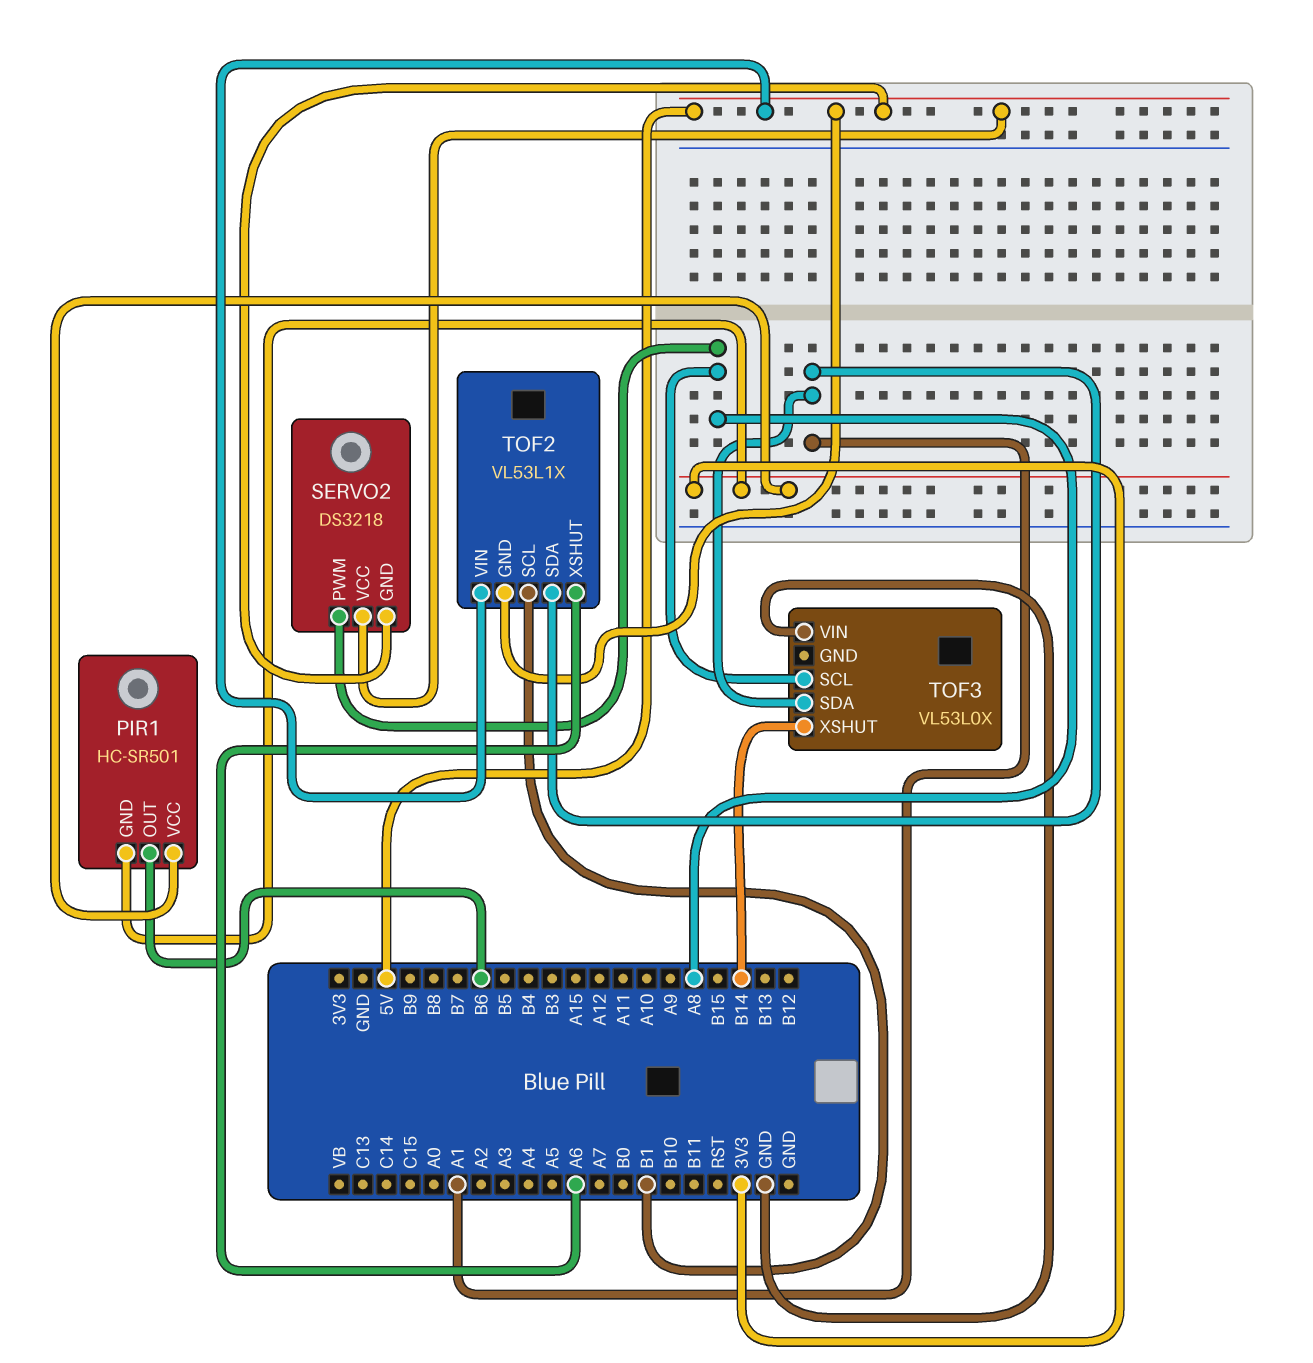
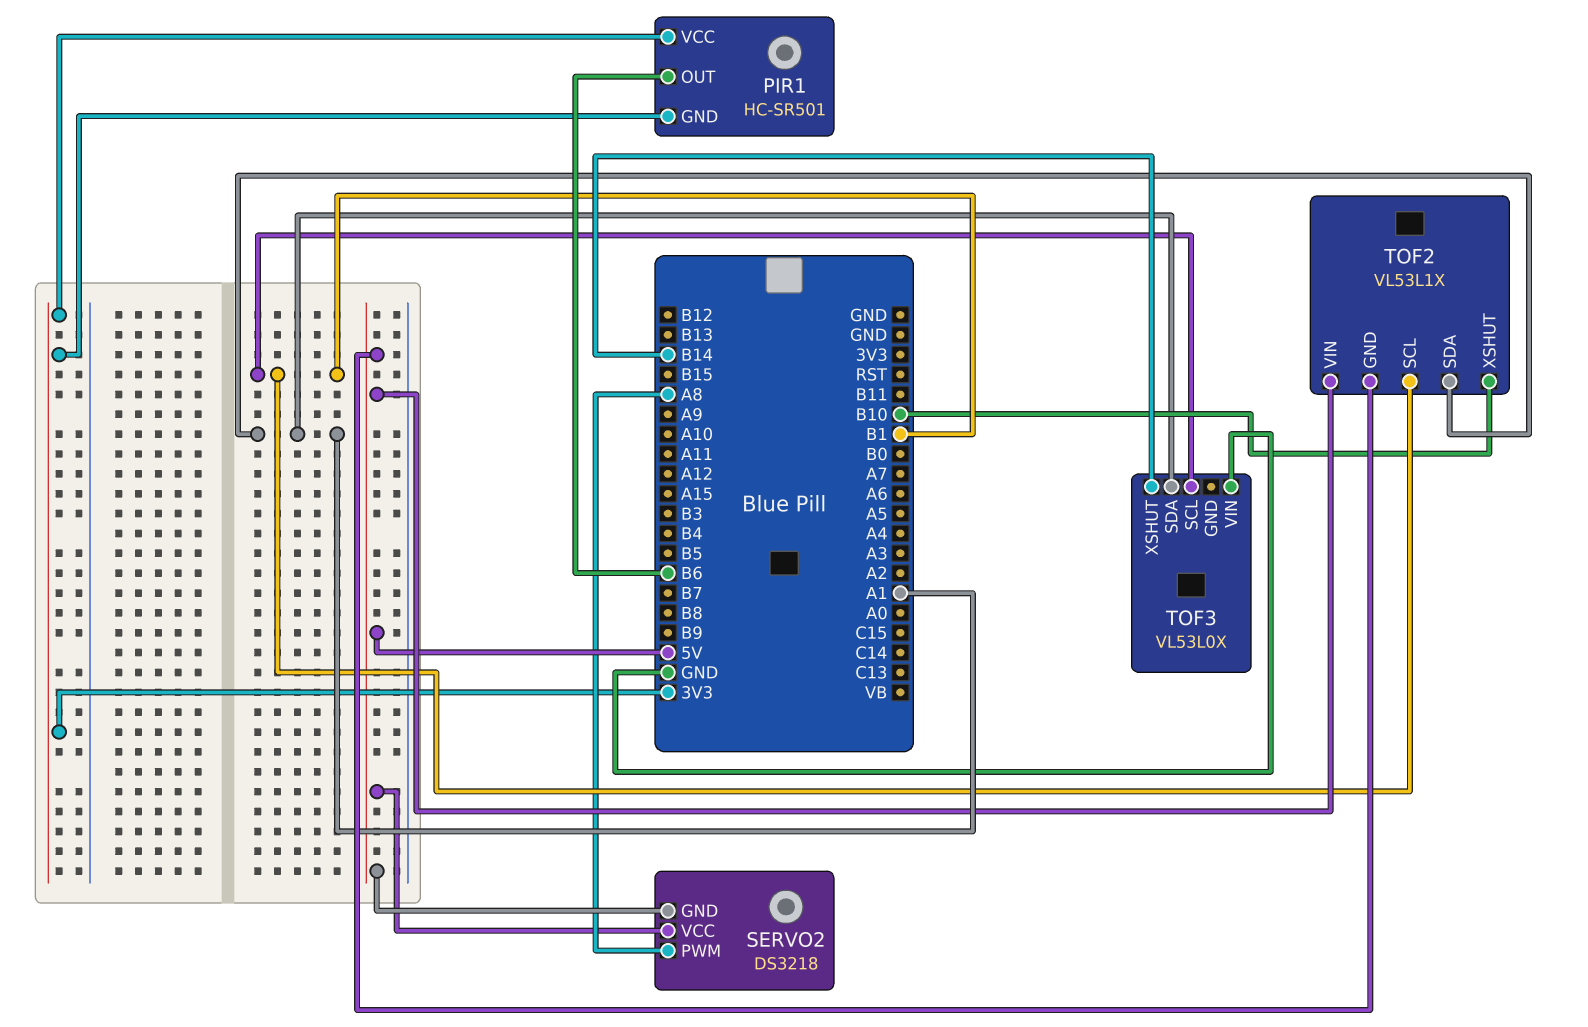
TOF2 pin XSHUT: A6 -> B10
TOF3 pin SCL: A8 -> B1

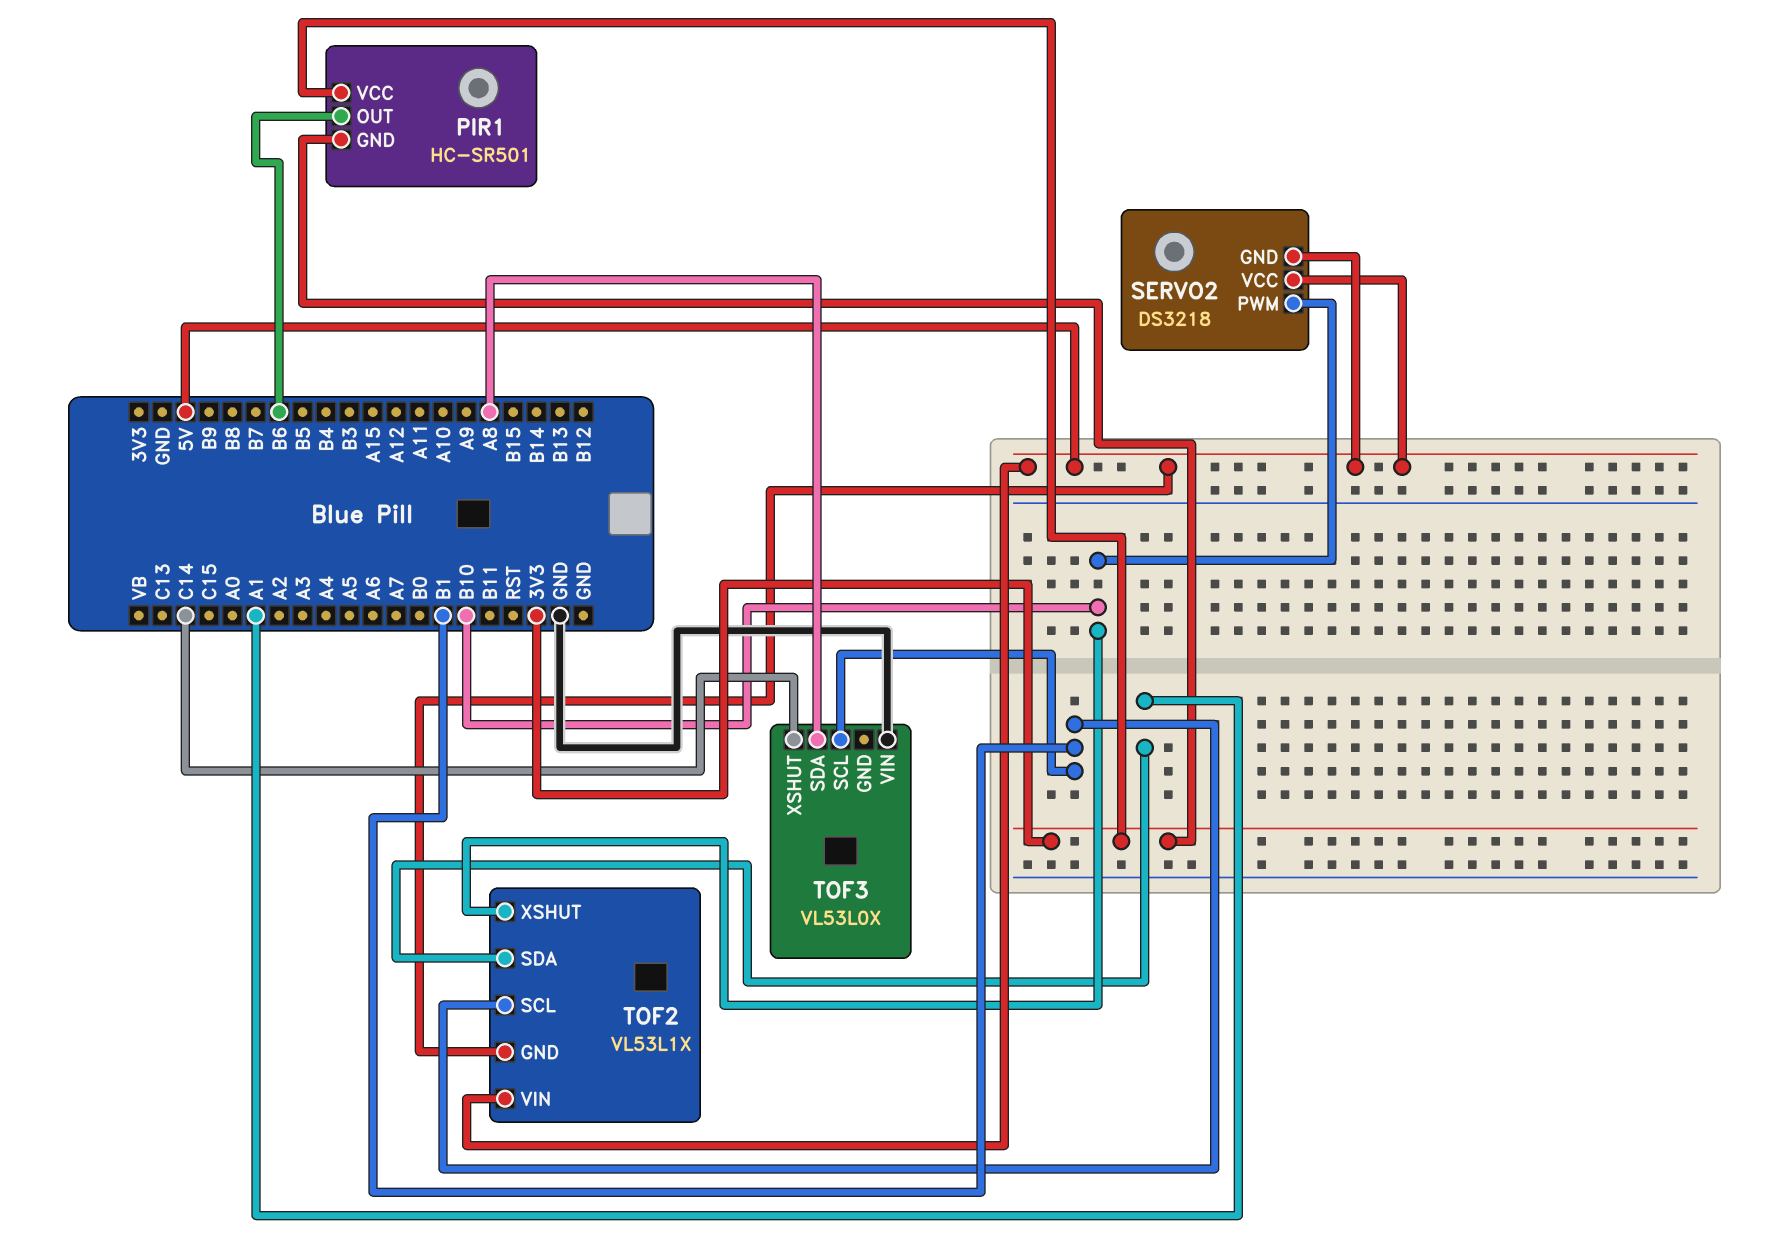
SERVO2 pin PWM: A8 -> B10
TOF3 pin SDA: A1 -> A8
TOF3 pin XSHUT: B14 -> C14

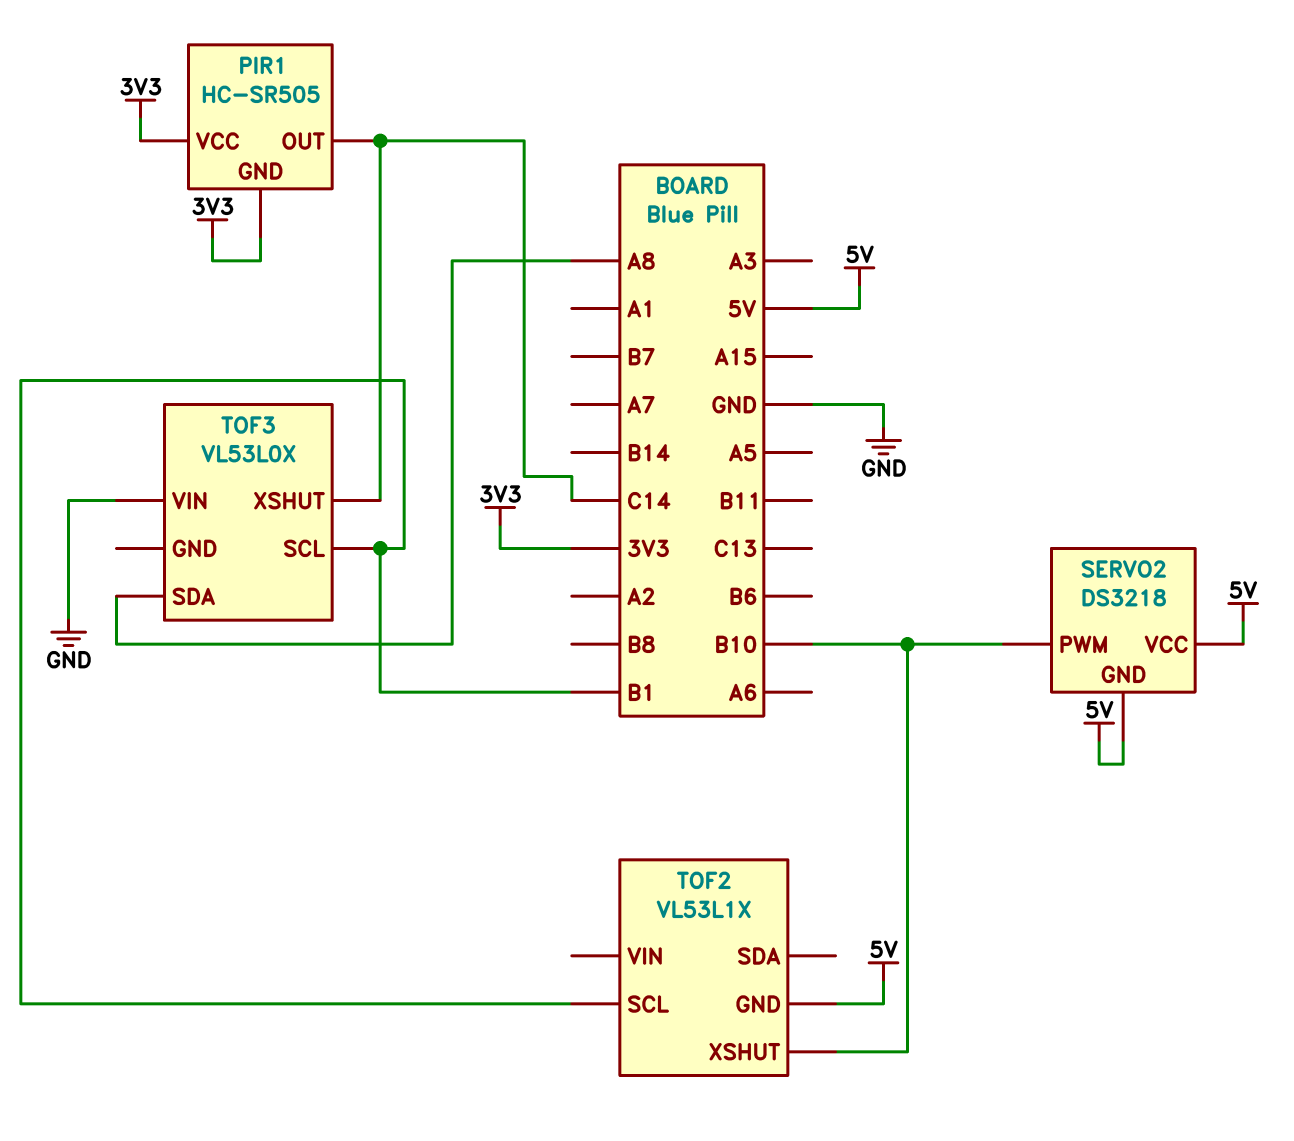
PIR1: HC-SR501 -> HC-SR505
PIR1 pin OUT: B6 -> C14
TOF2 pin SDA: A1 -> none
TOF2 pin VIN: 5V -> none

